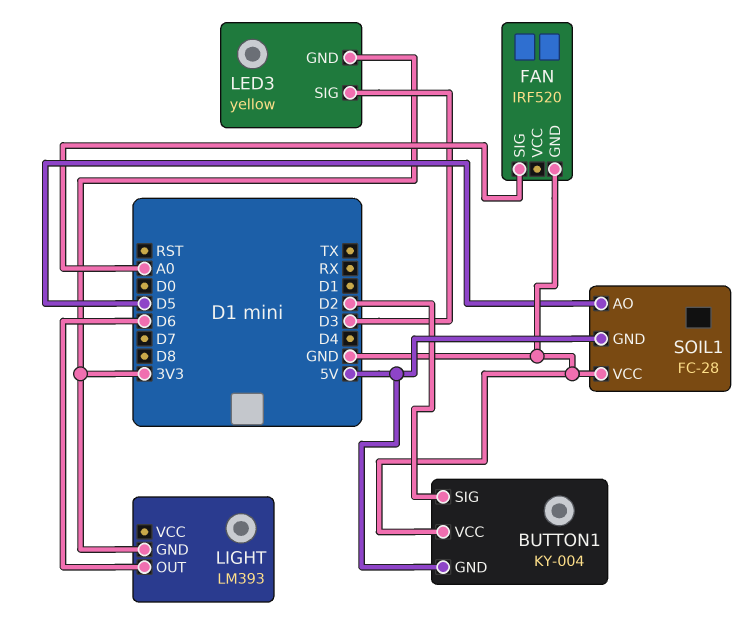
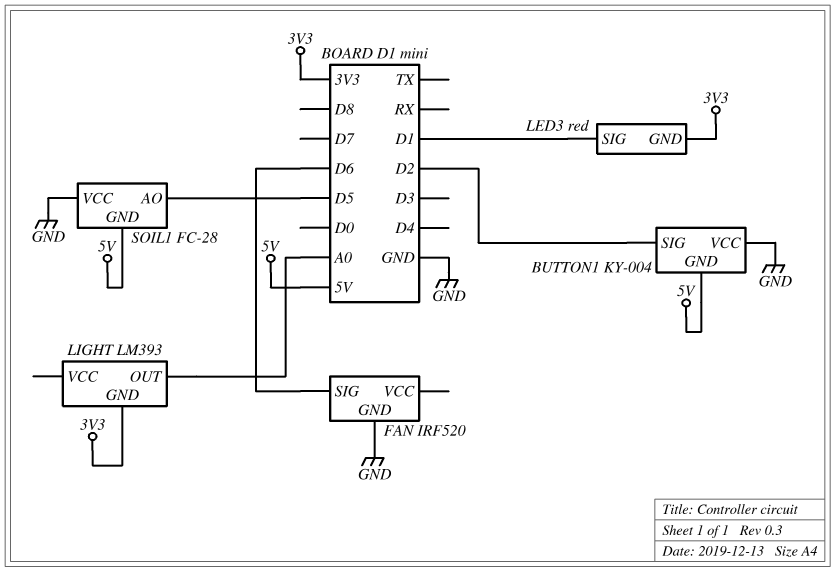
FAN pin SIG: A0 -> D6
LED3: yellow -> red
LED3 pin SIG: D3 -> D1
LIGHT pin OUT: D6 -> A0

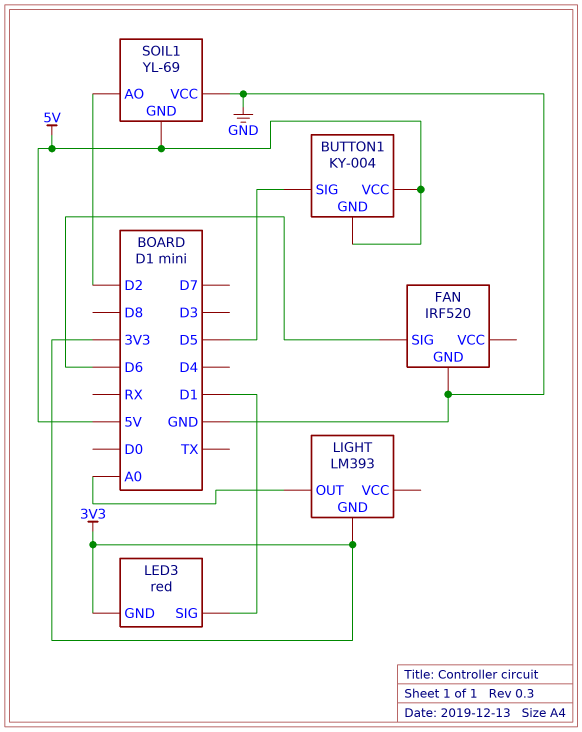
BUTTON1 pin SIG: D2 -> D5
BUTTON1 pin VCC: GND -> 5V
SOIL1: FC-28 -> YL-69
SOIL1 pin AO: D5 -> D2

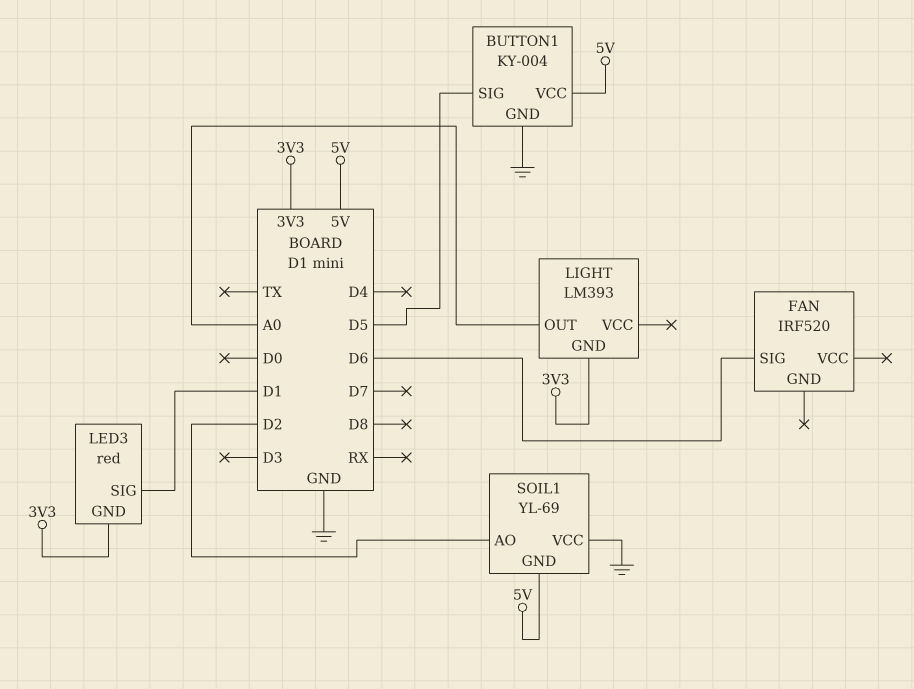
BUTTON1 pin GND: 5V -> GND
FAN pin GND: GND -> none

